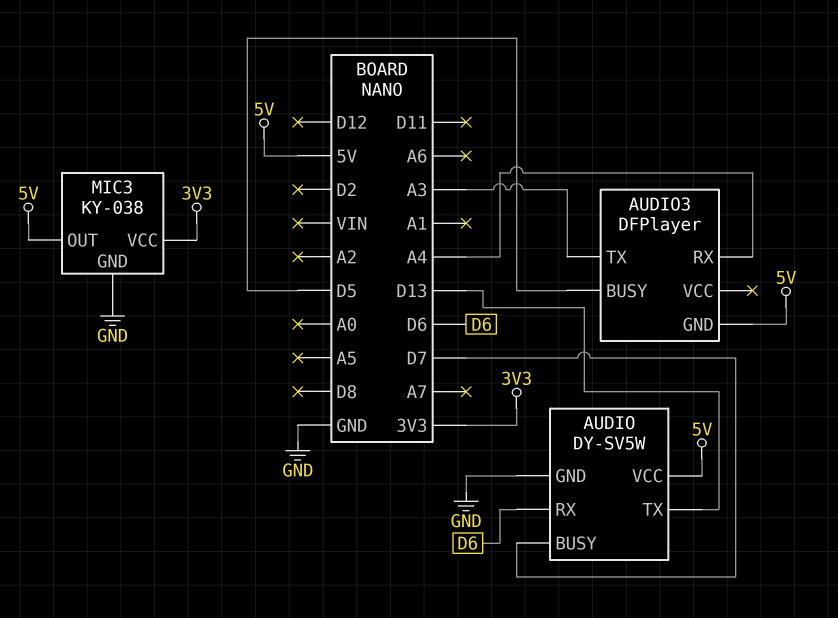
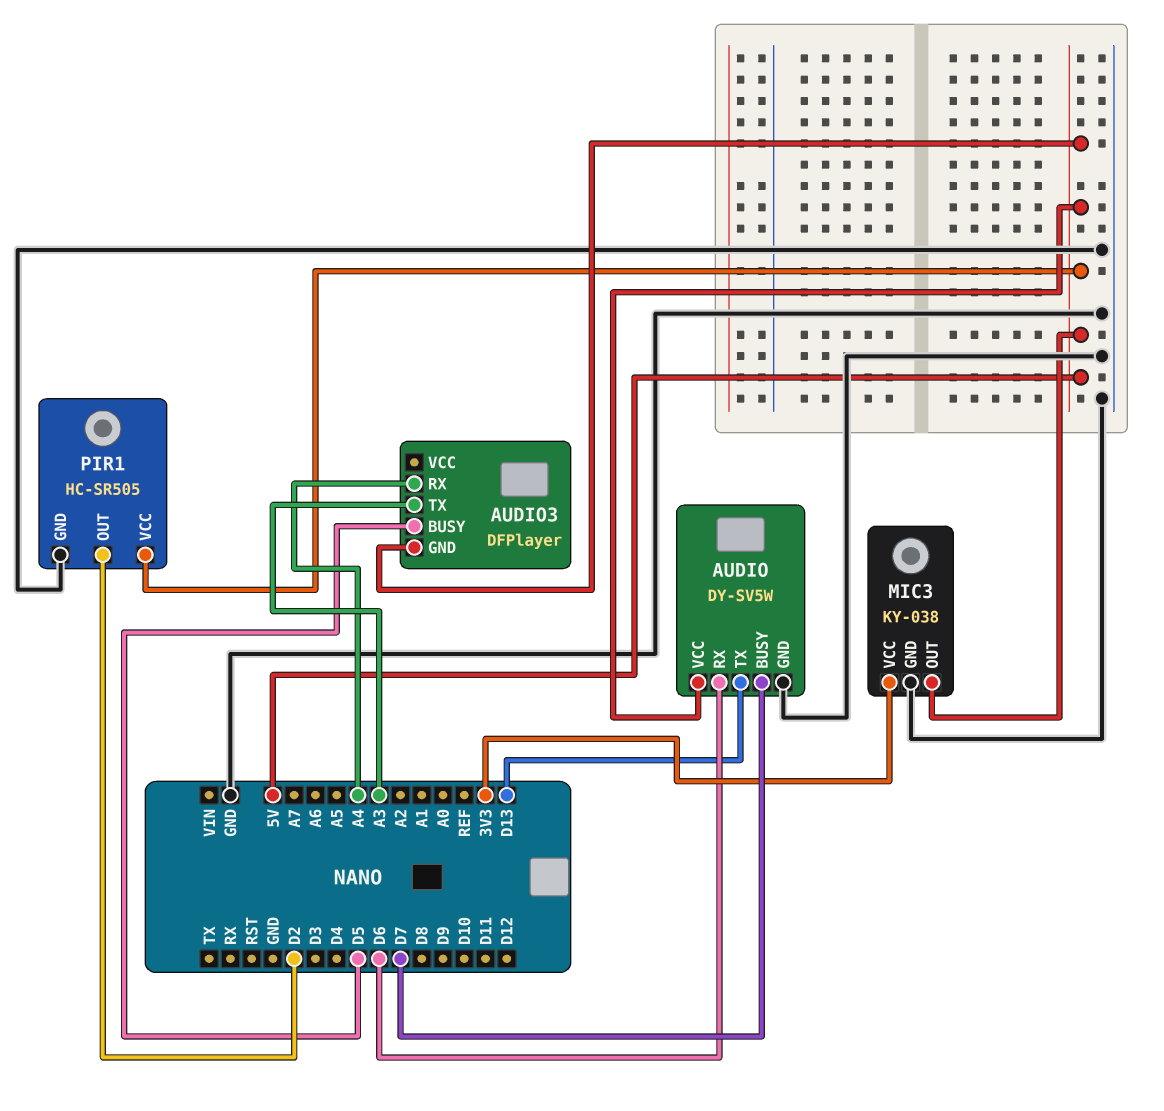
PIR1: none -> HC-SR505
PIR1 pin GND: none -> GND
PIR1 pin OUT: none -> D2
PIR1 pin VCC: none -> 5V

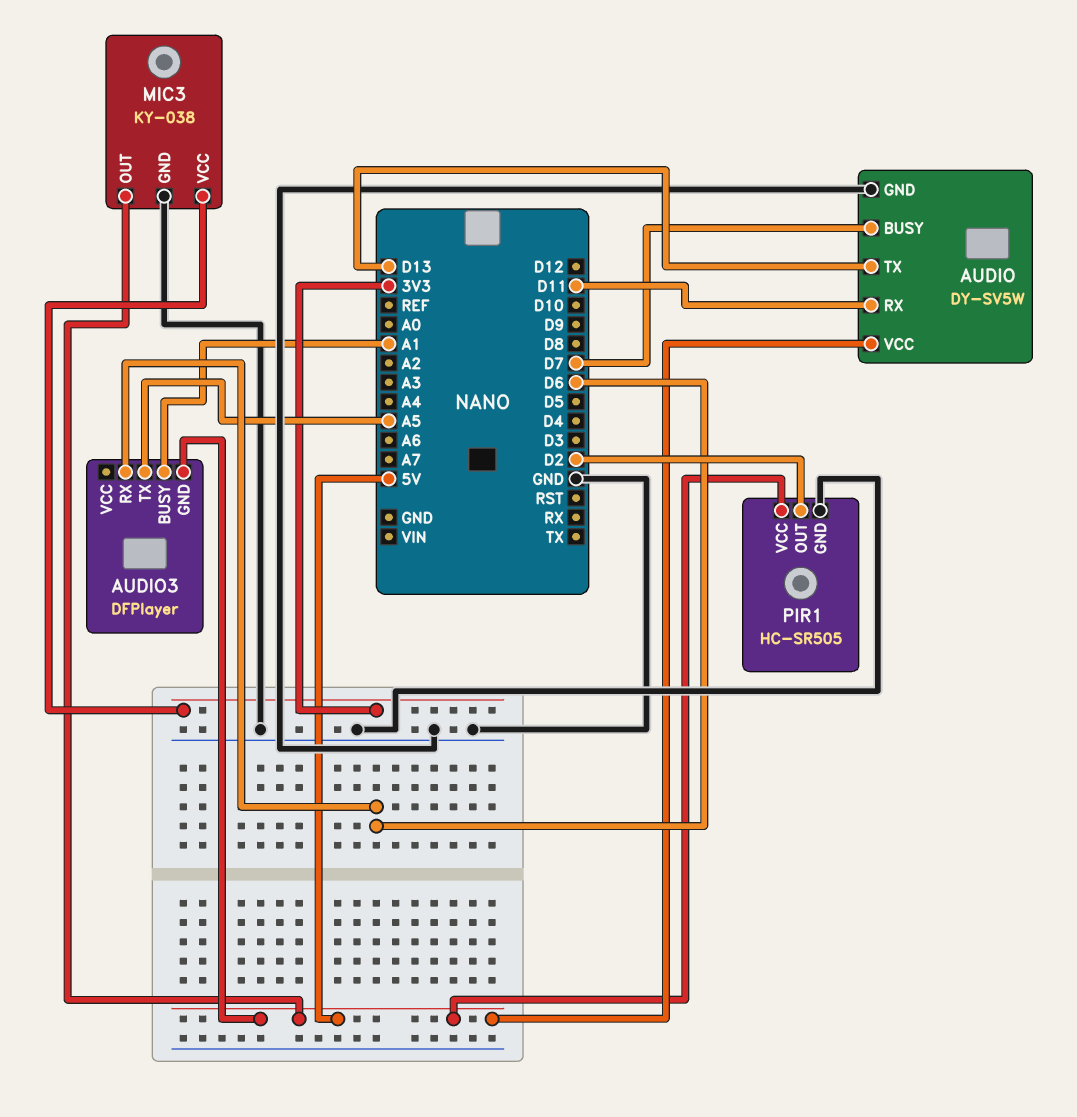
AUDIO pin RX: D6 -> D11
AUDIO3 pin BUSY: D5 -> A1
AUDIO3 pin RX: A4 -> D6
AUDIO3 pin TX: A3 -> A5

